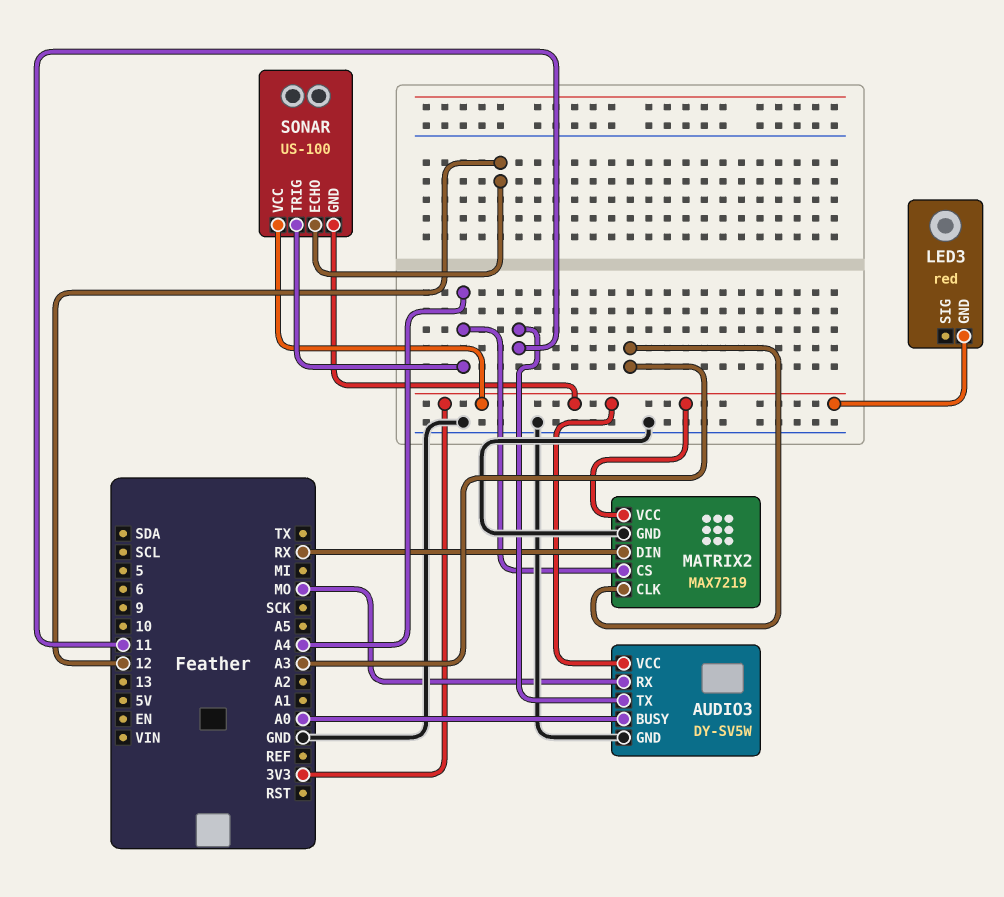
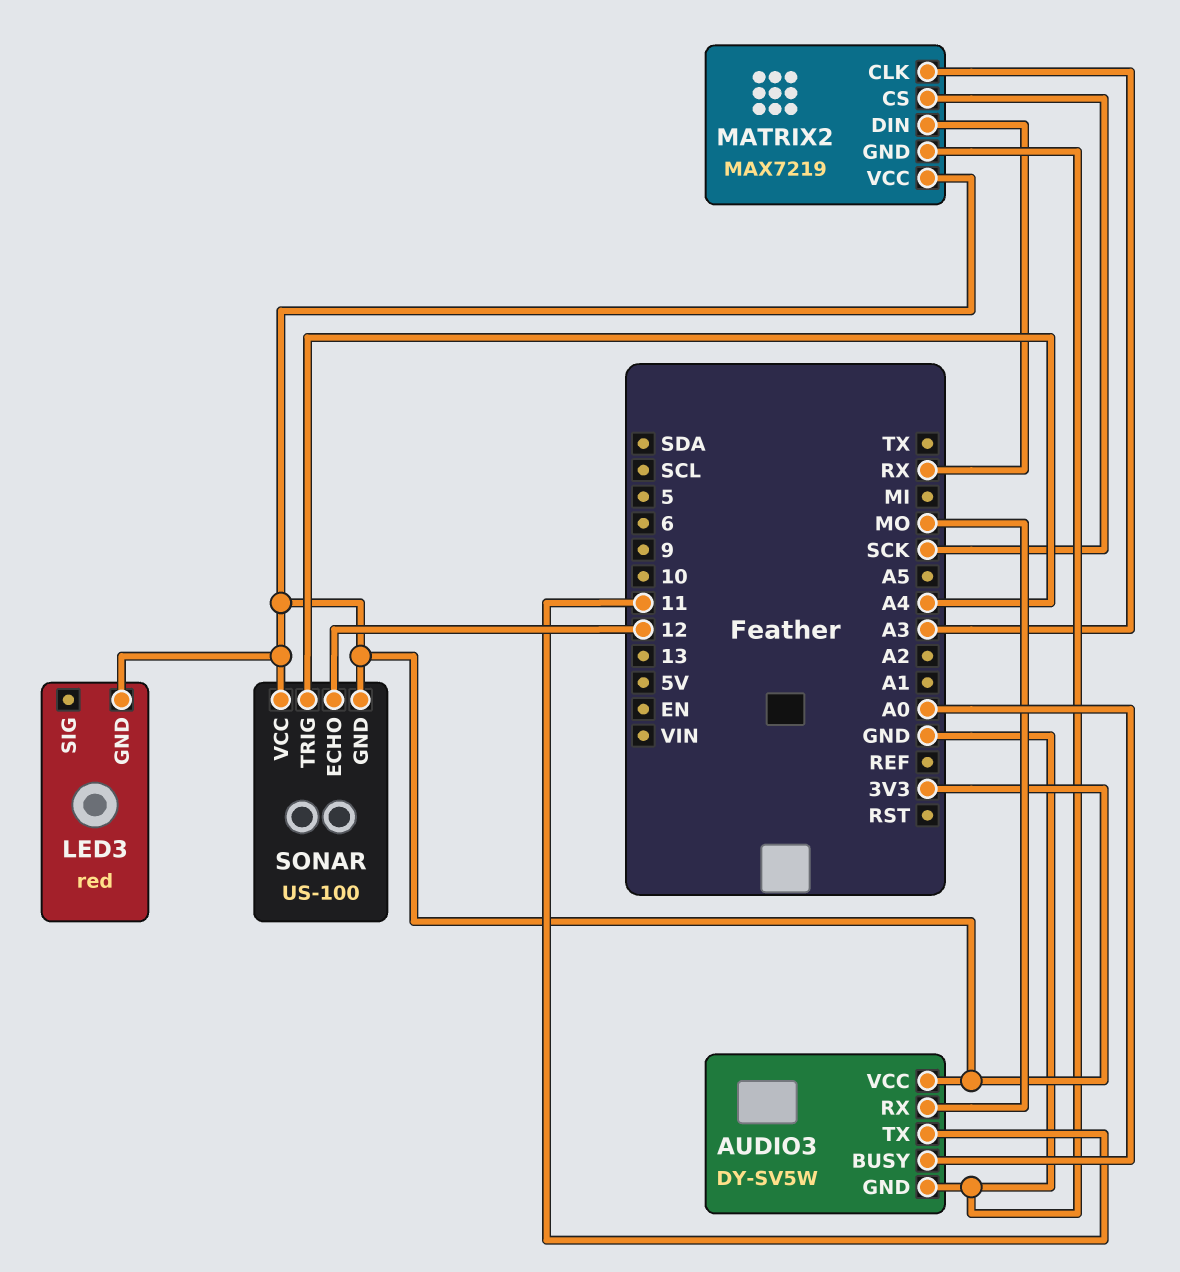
MATRIX2 pin CS: A4 -> SCK

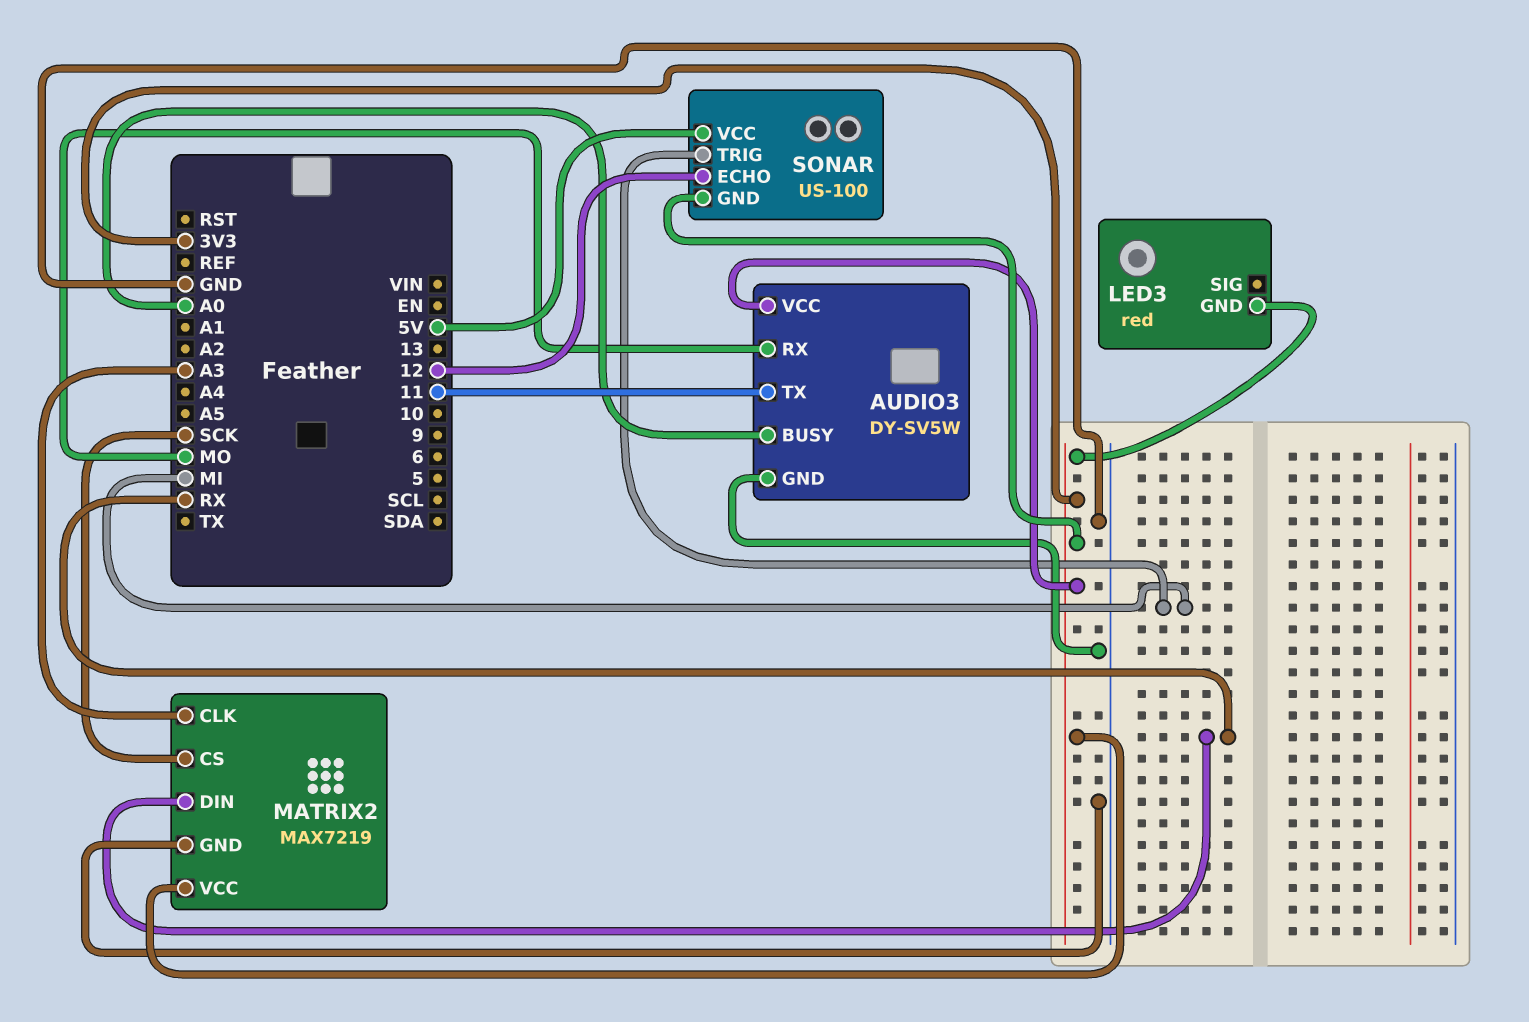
SONAR pin TRIG: A4 -> MI
SONAR pin VCC: 3V3 -> 5V

